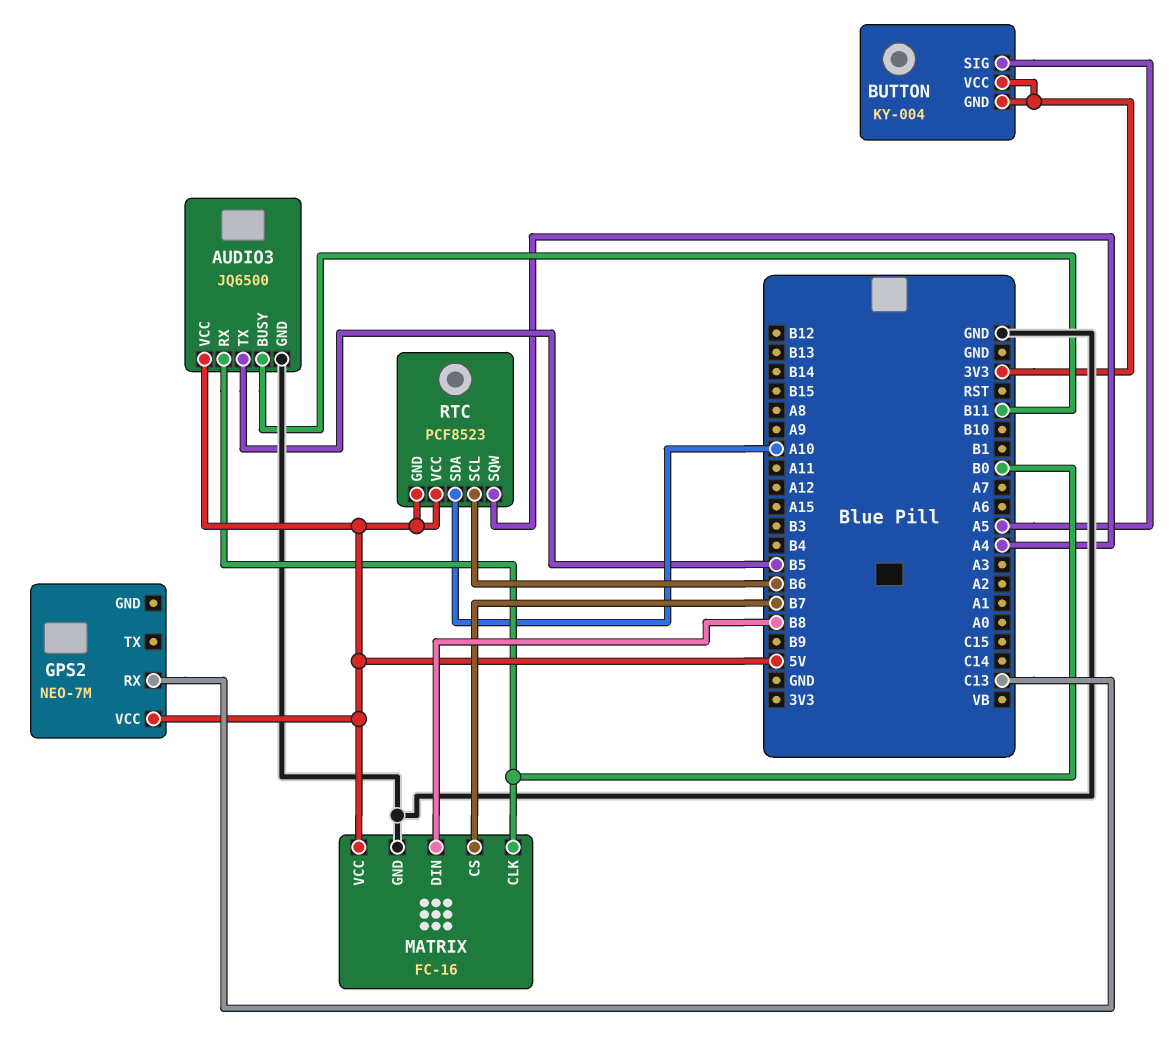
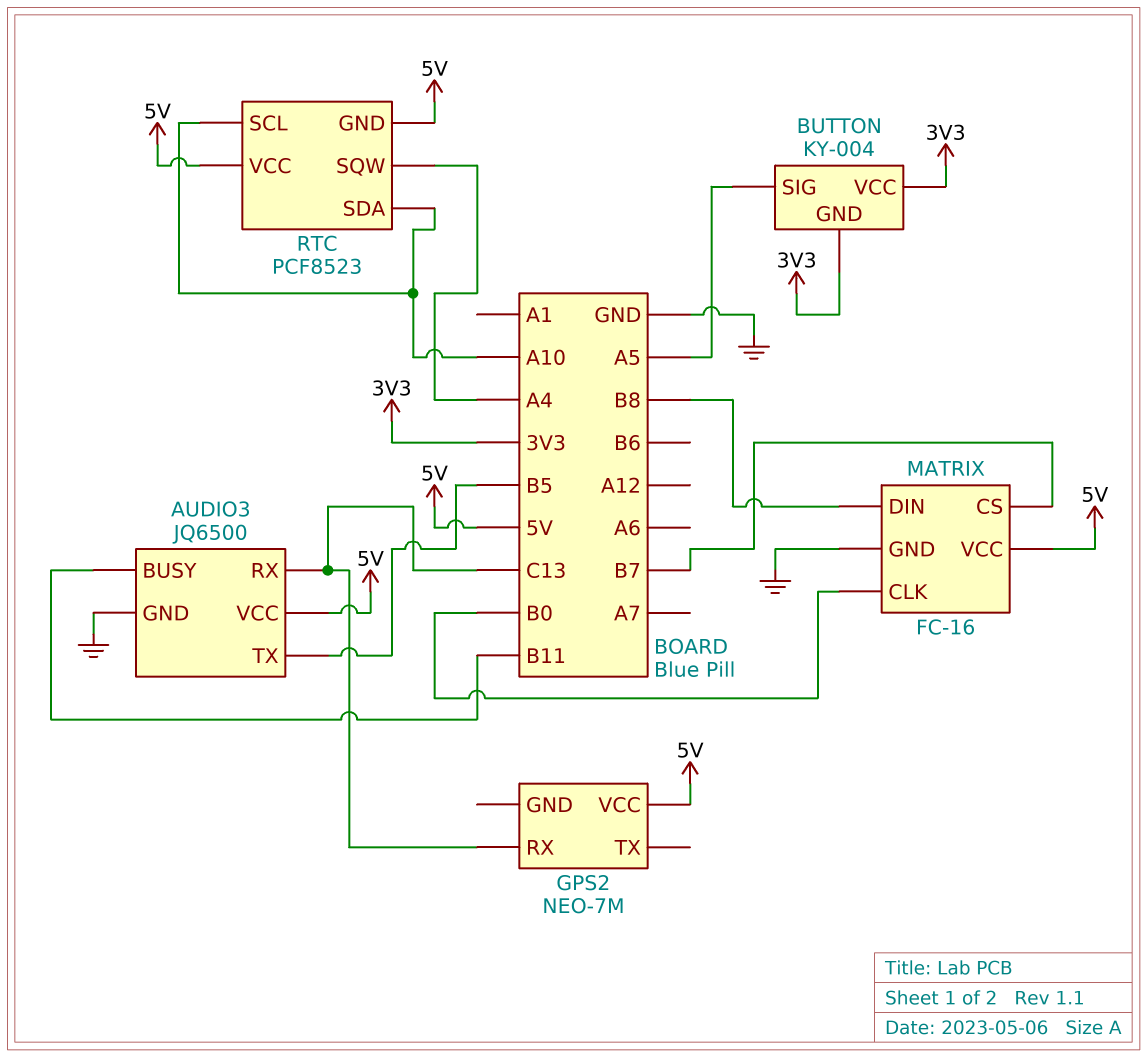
AUDIO3 pin RX: B0 -> C13
RTC pin SCL: B6 -> A10

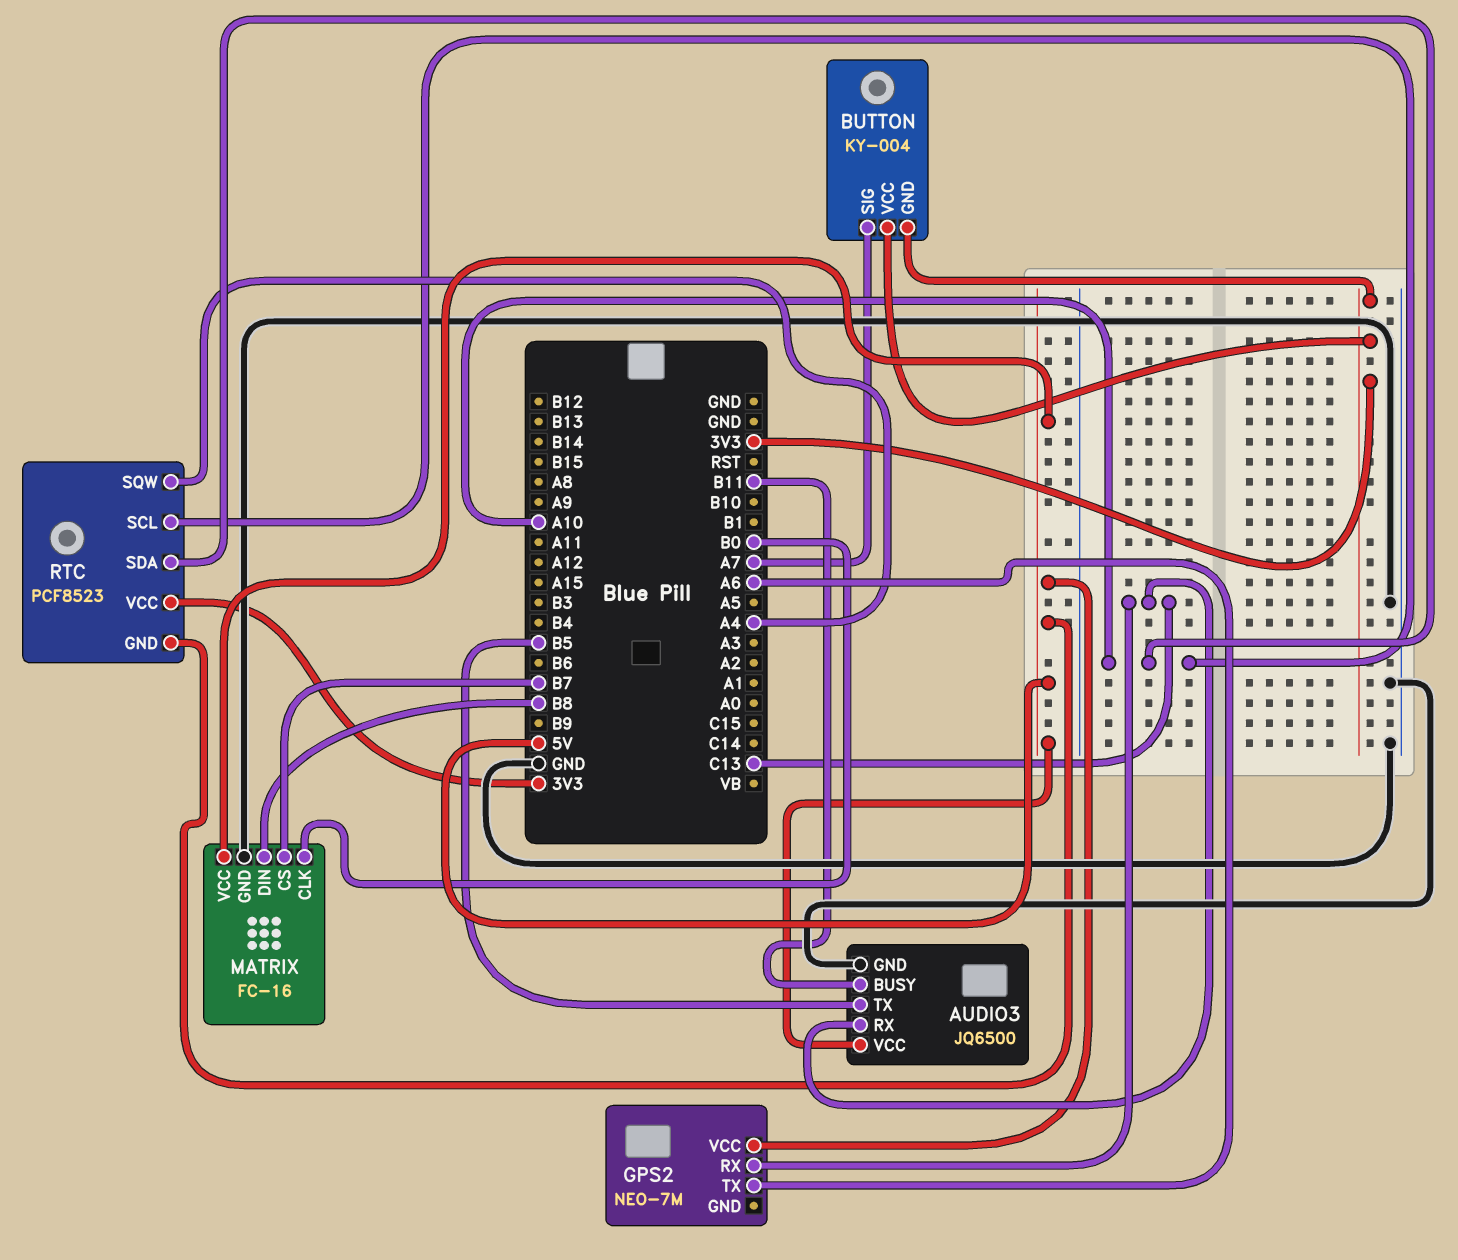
BUTTON pin SIG: A5 -> A7
GPS2 pin TX: none -> A6
RTC pin VCC: 5V -> 3V3

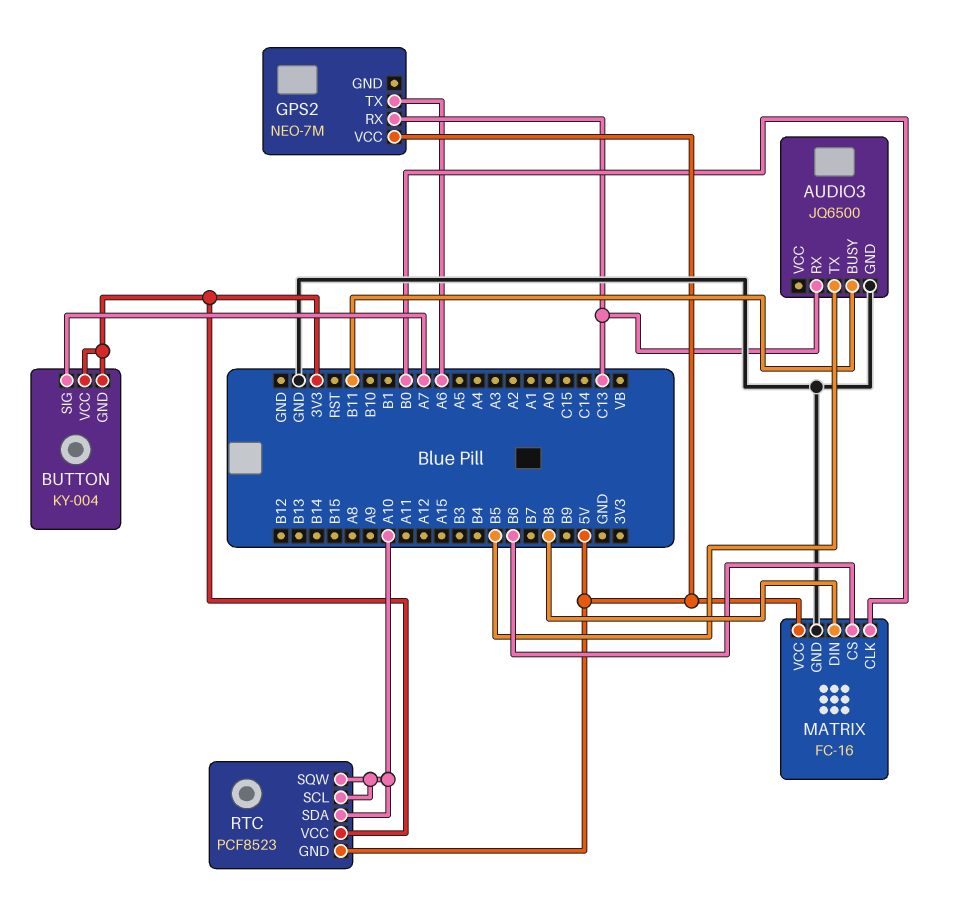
AUDIO3 pin VCC: 5V -> none
MATRIX pin CS: B7 -> B6
RTC pin SQW: A4 -> A10

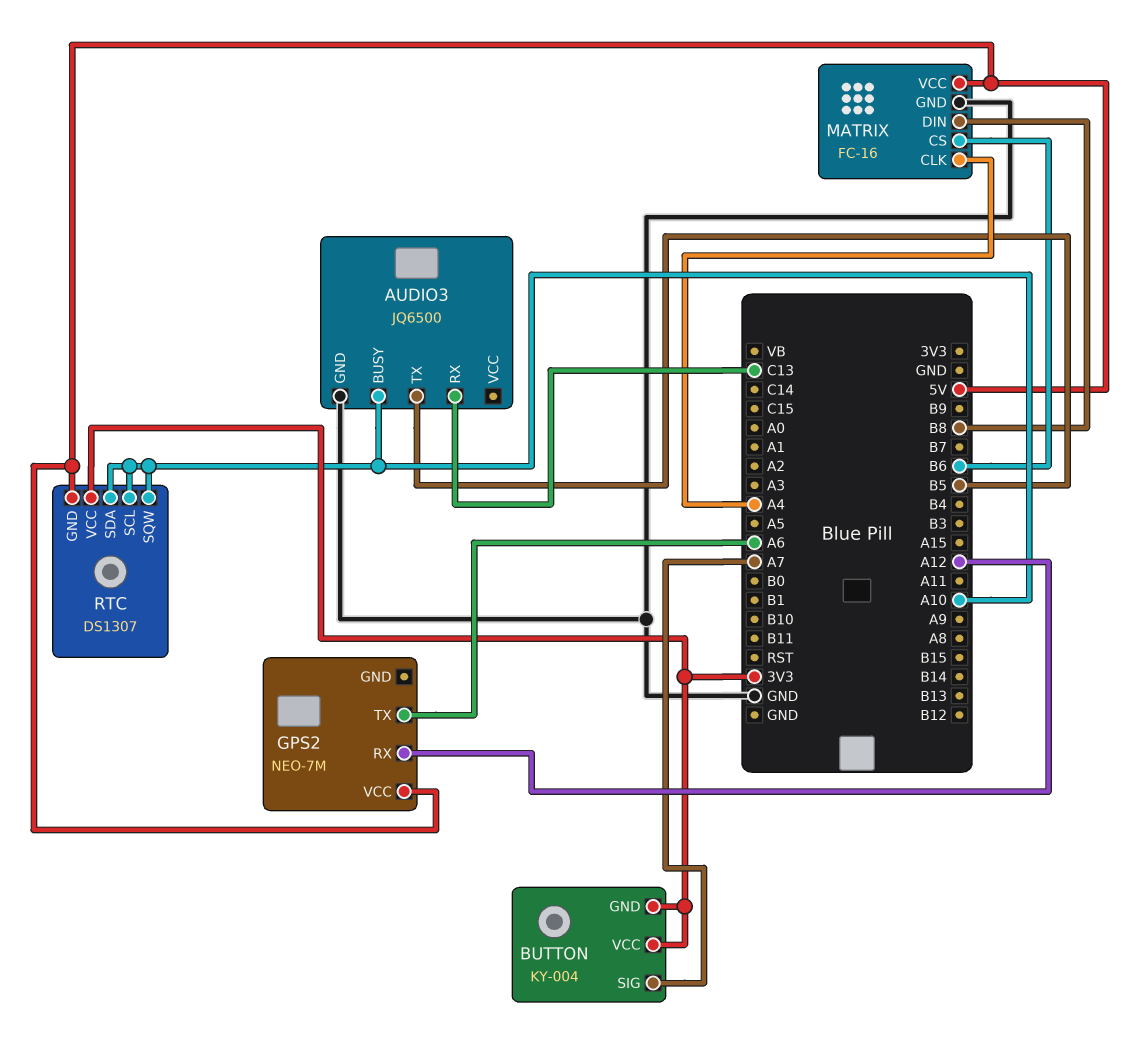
AUDIO3 pin BUSY: B11 -> A10
GPS2 pin RX: C13 -> A12
MATRIX pin CLK: B0 -> A4
RTC: PCF8523 -> DS1307

